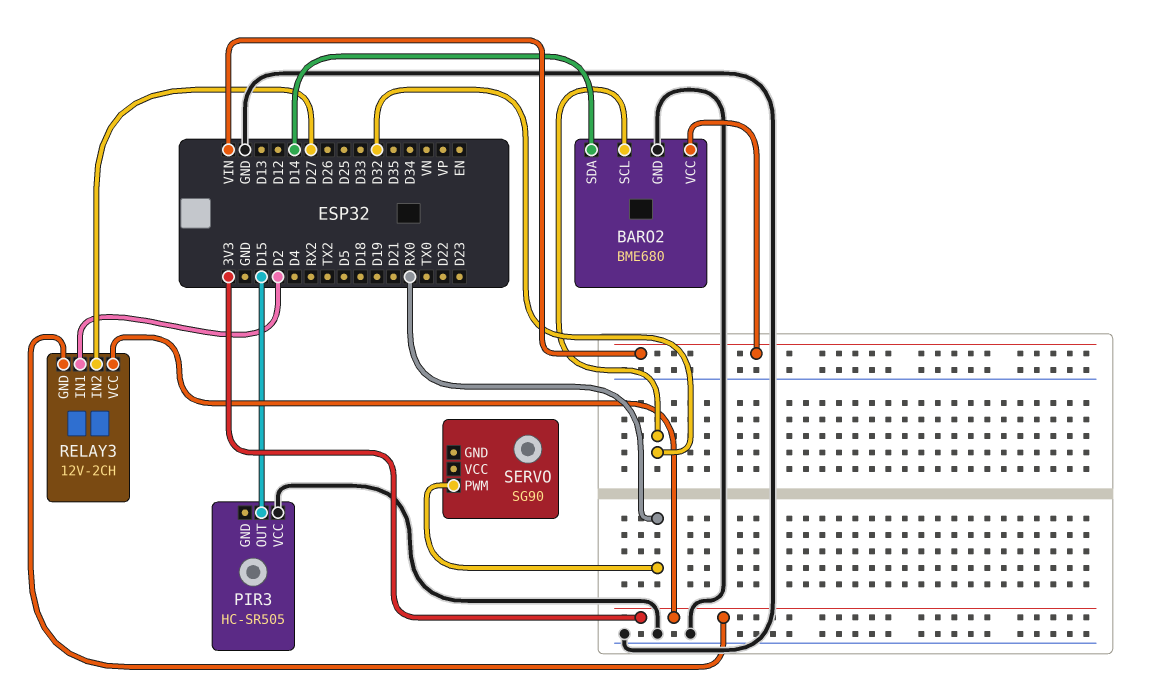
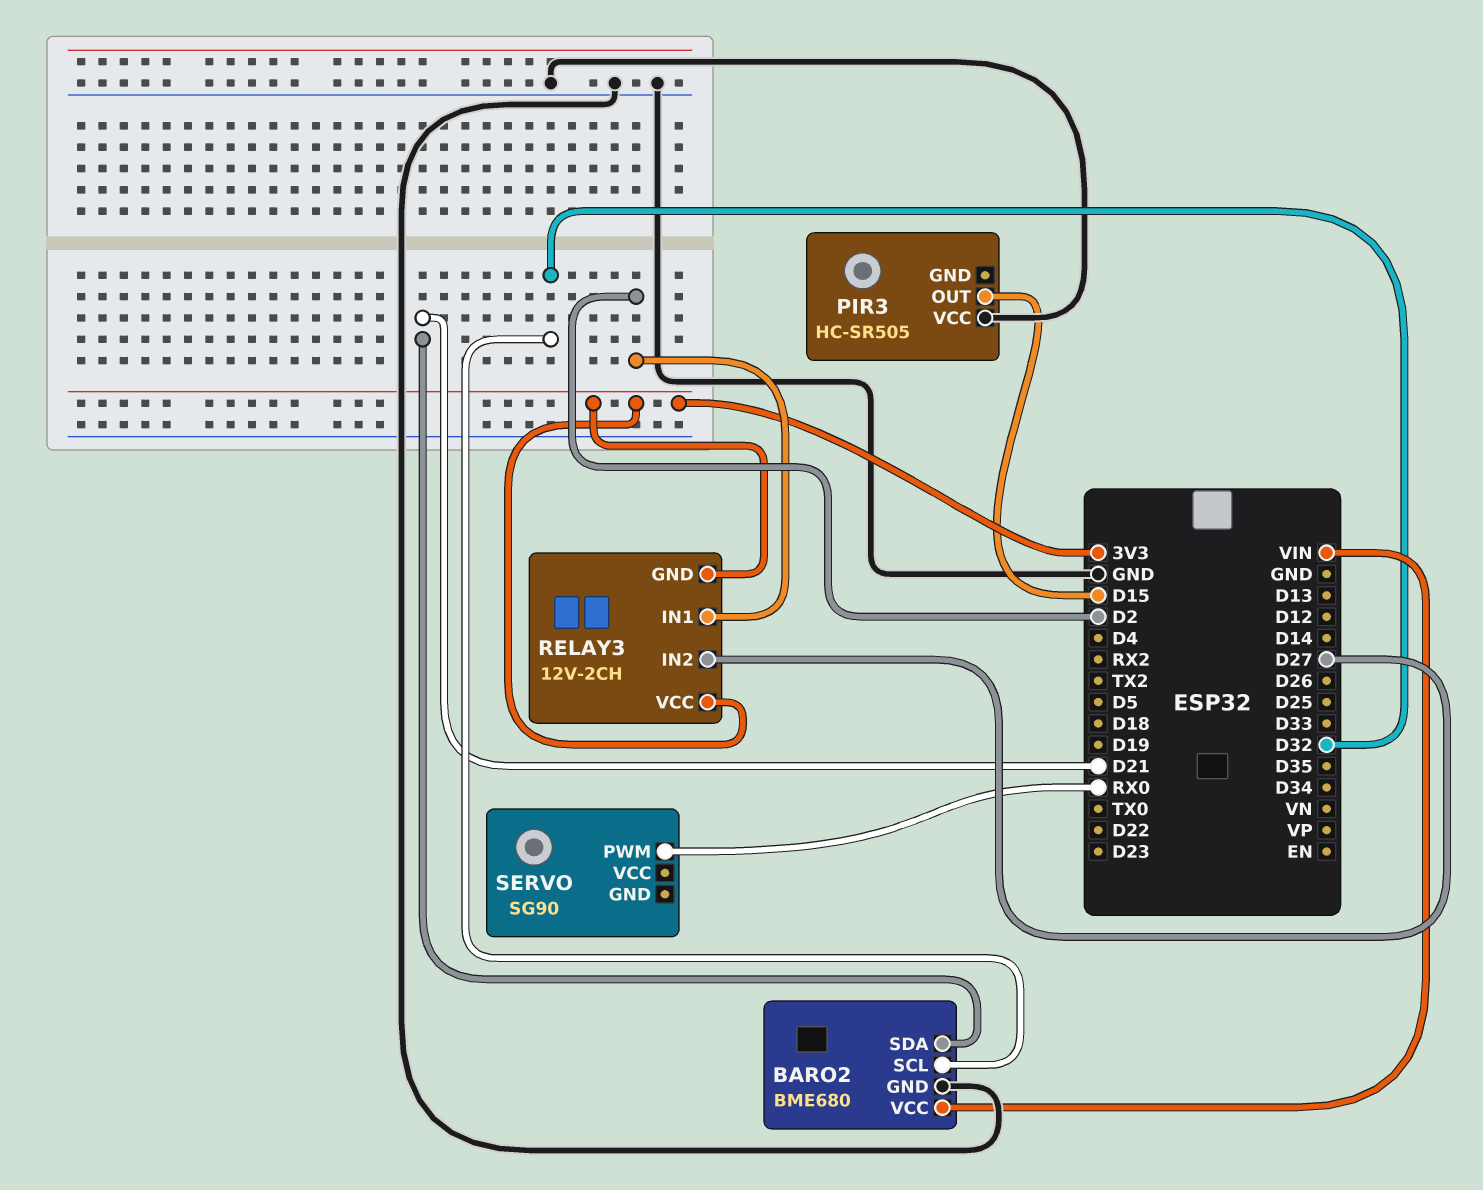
BARO2 pin SDA: D14 -> D21

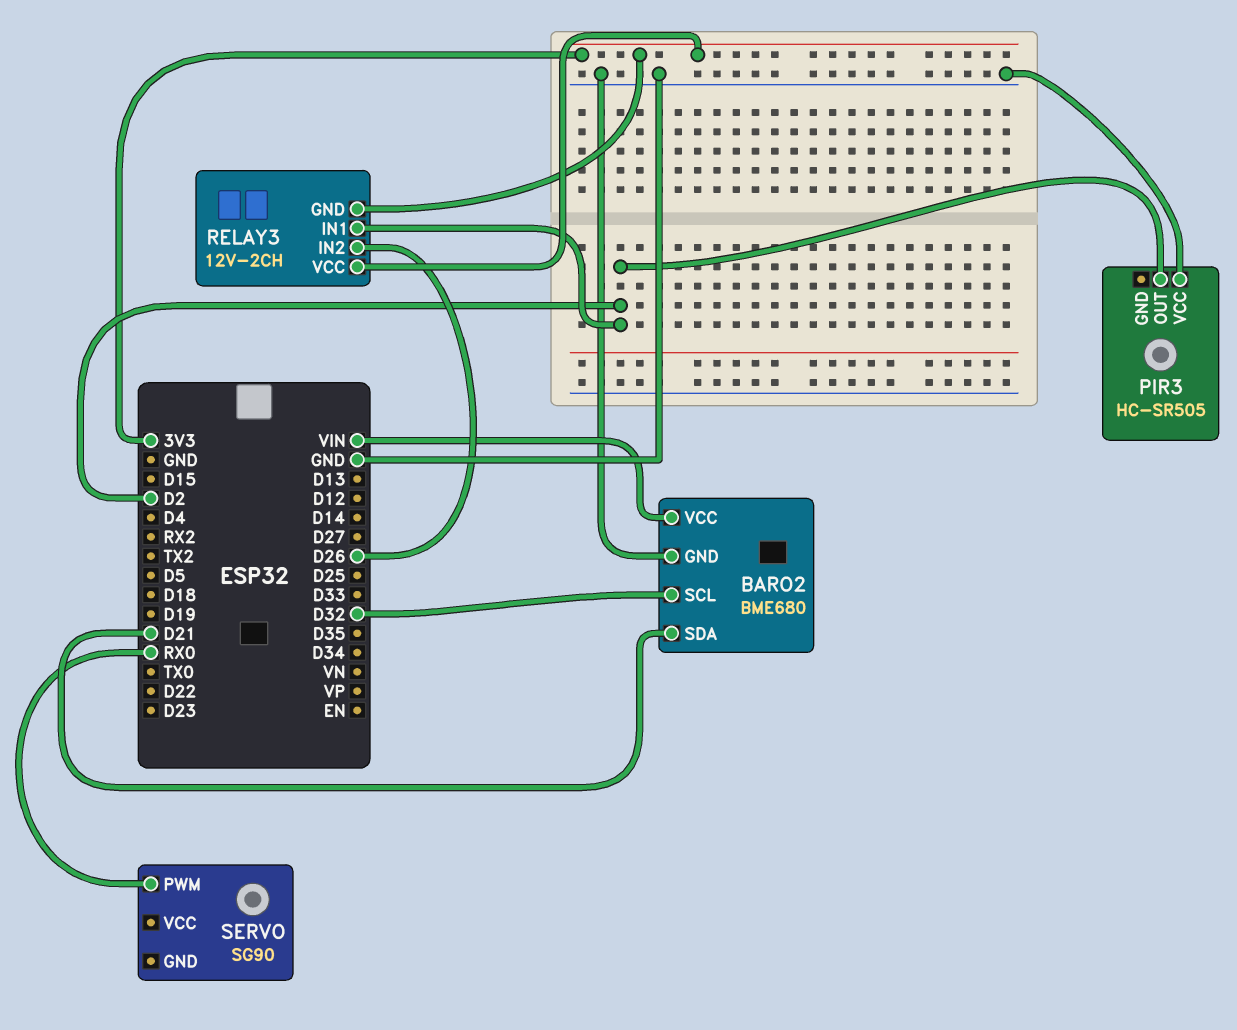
PIR3 pin OUT: D15 -> D2
RELAY3 pin IN2: D27 -> D26

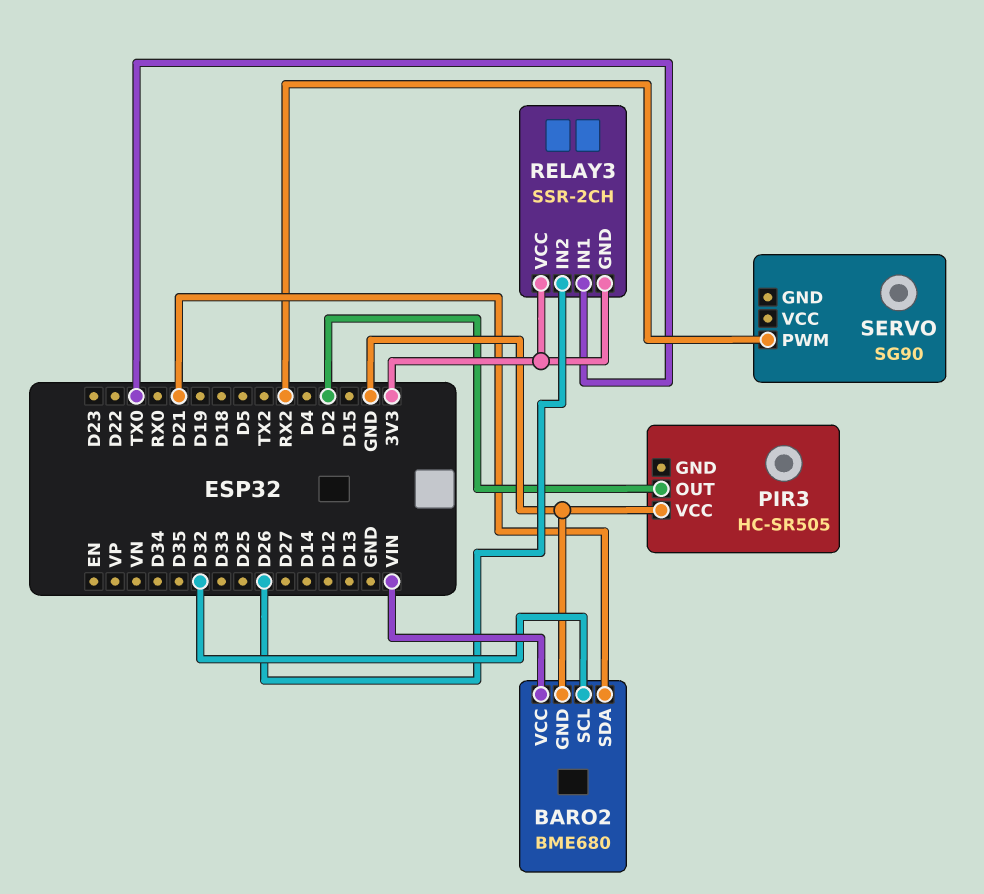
RELAY3: 12V-2CH -> SSR-2CH
RELAY3 pin IN1: D2 -> TX0
SERVO pin PWM: RX0 -> RX2

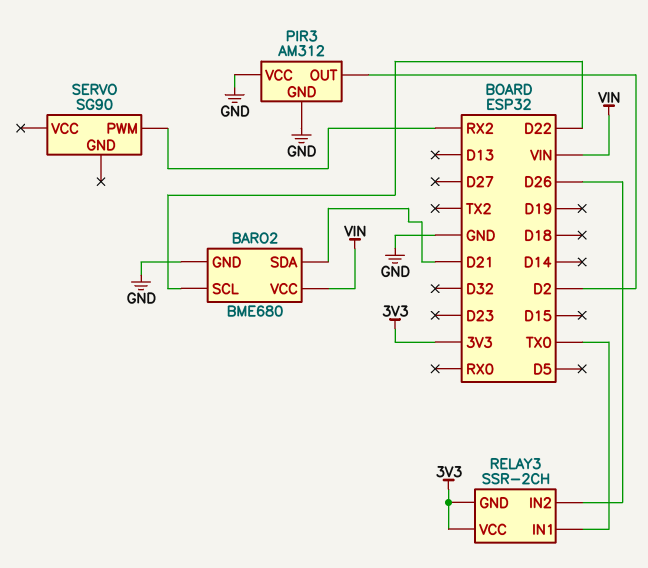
BARO2 pin SCL: D32 -> D22
PIR3: HC-SR505 -> AM312
PIR3 pin GND: none -> GND

